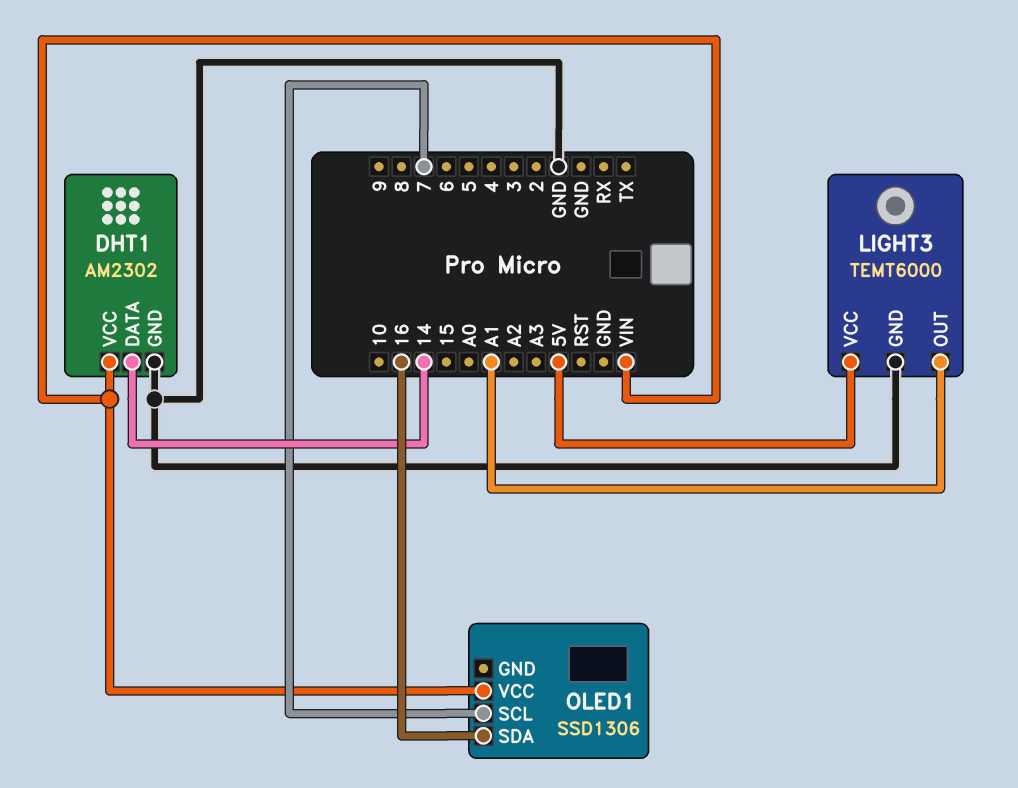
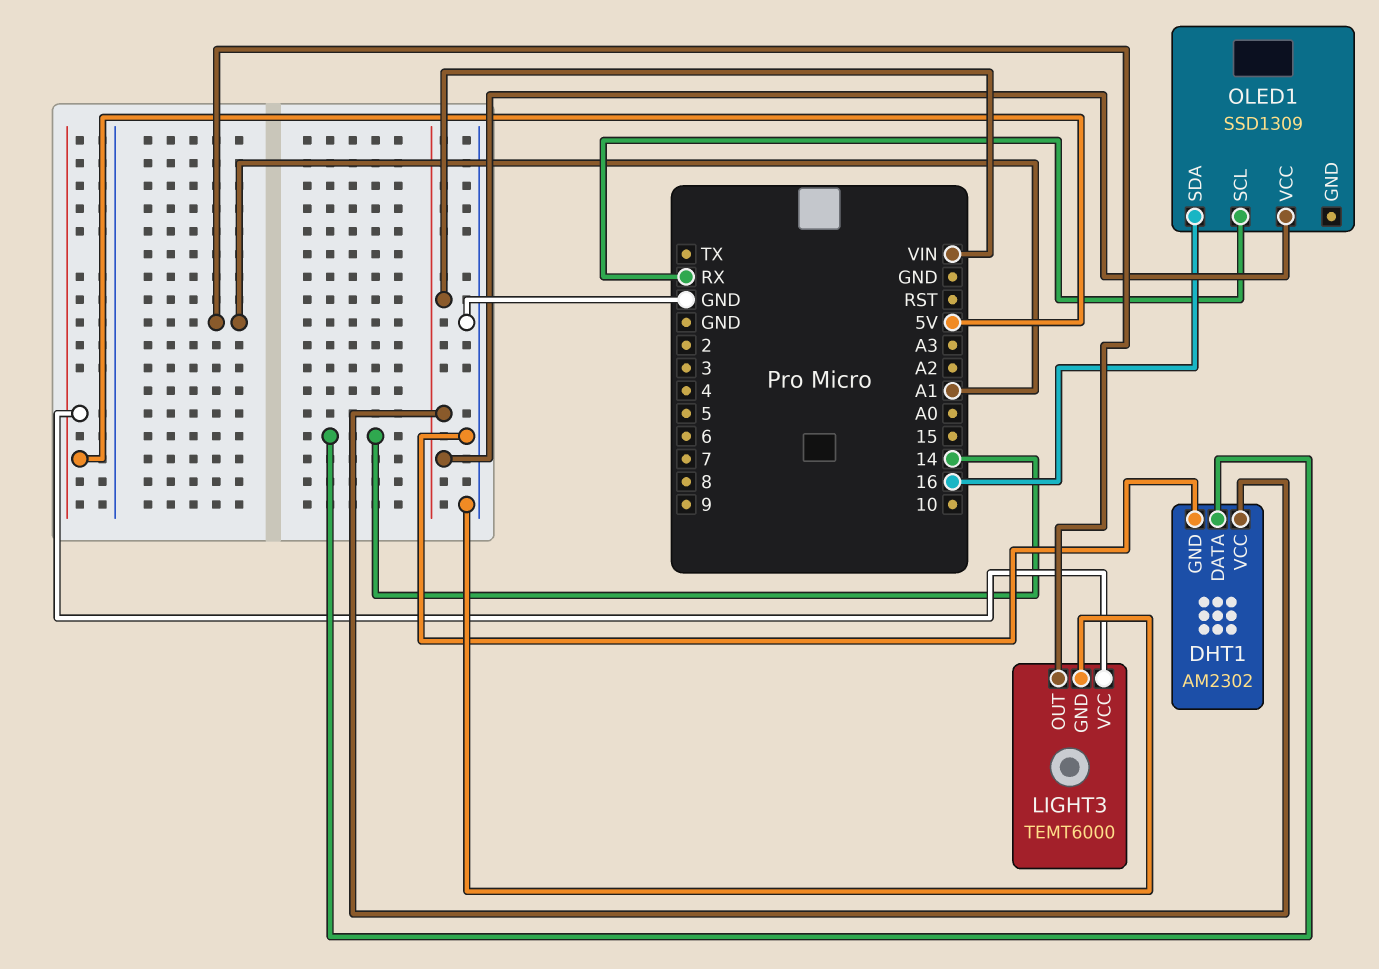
OLED1: SSD1306 -> SSD1309
OLED1 pin SCL: 7 -> RX

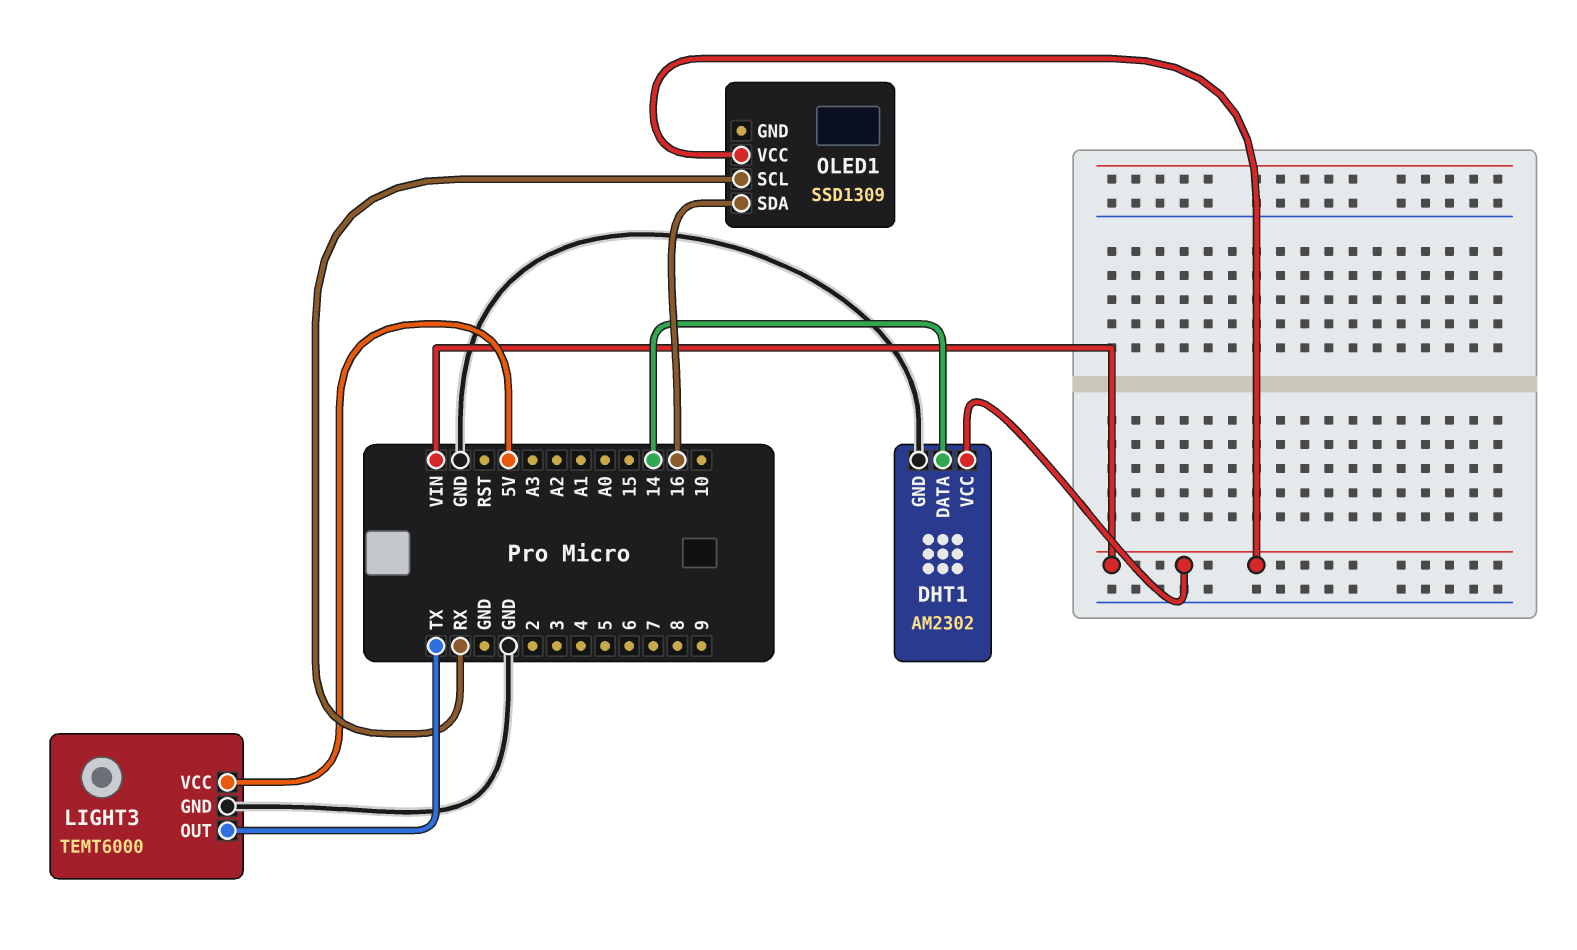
LIGHT3 pin OUT: A1 -> TX

